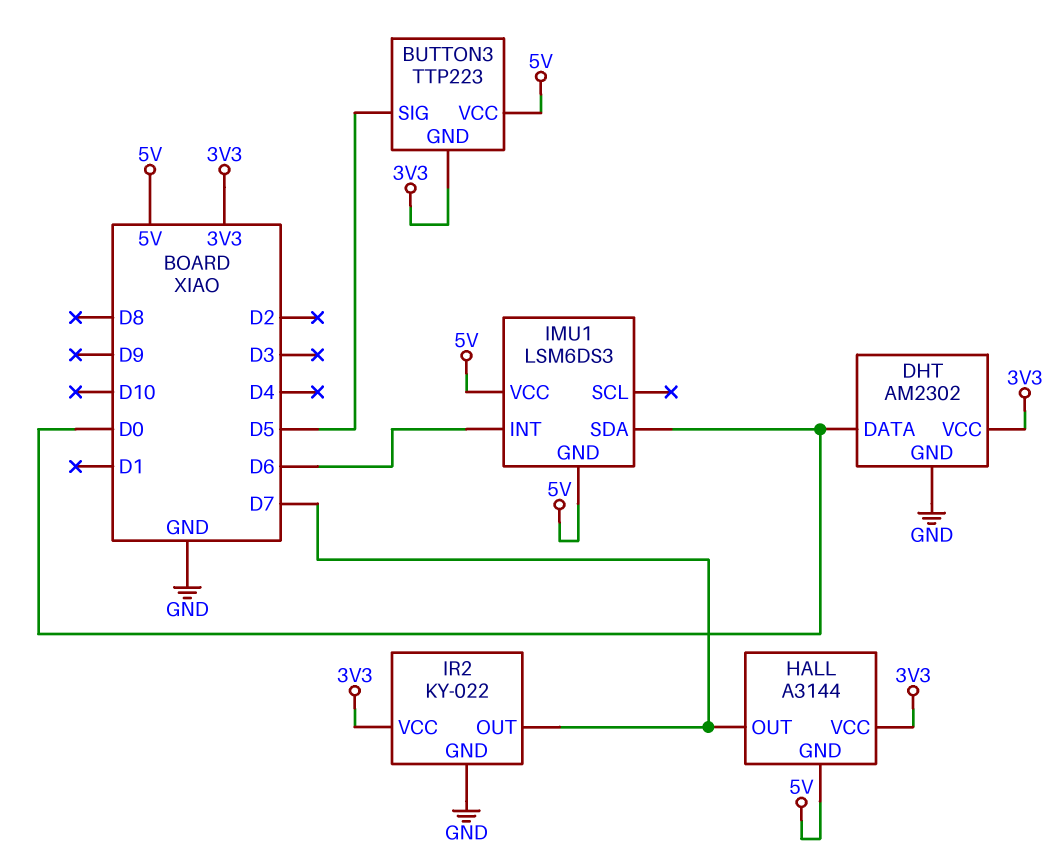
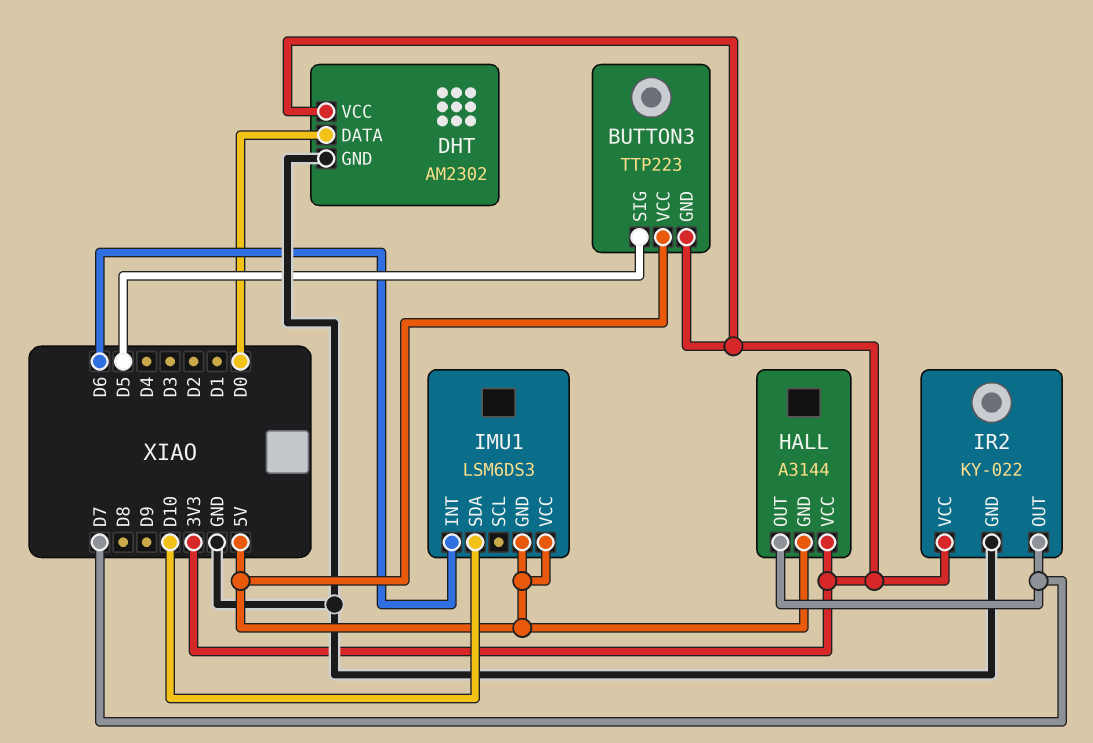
IMU1 pin SDA: D0 -> D10

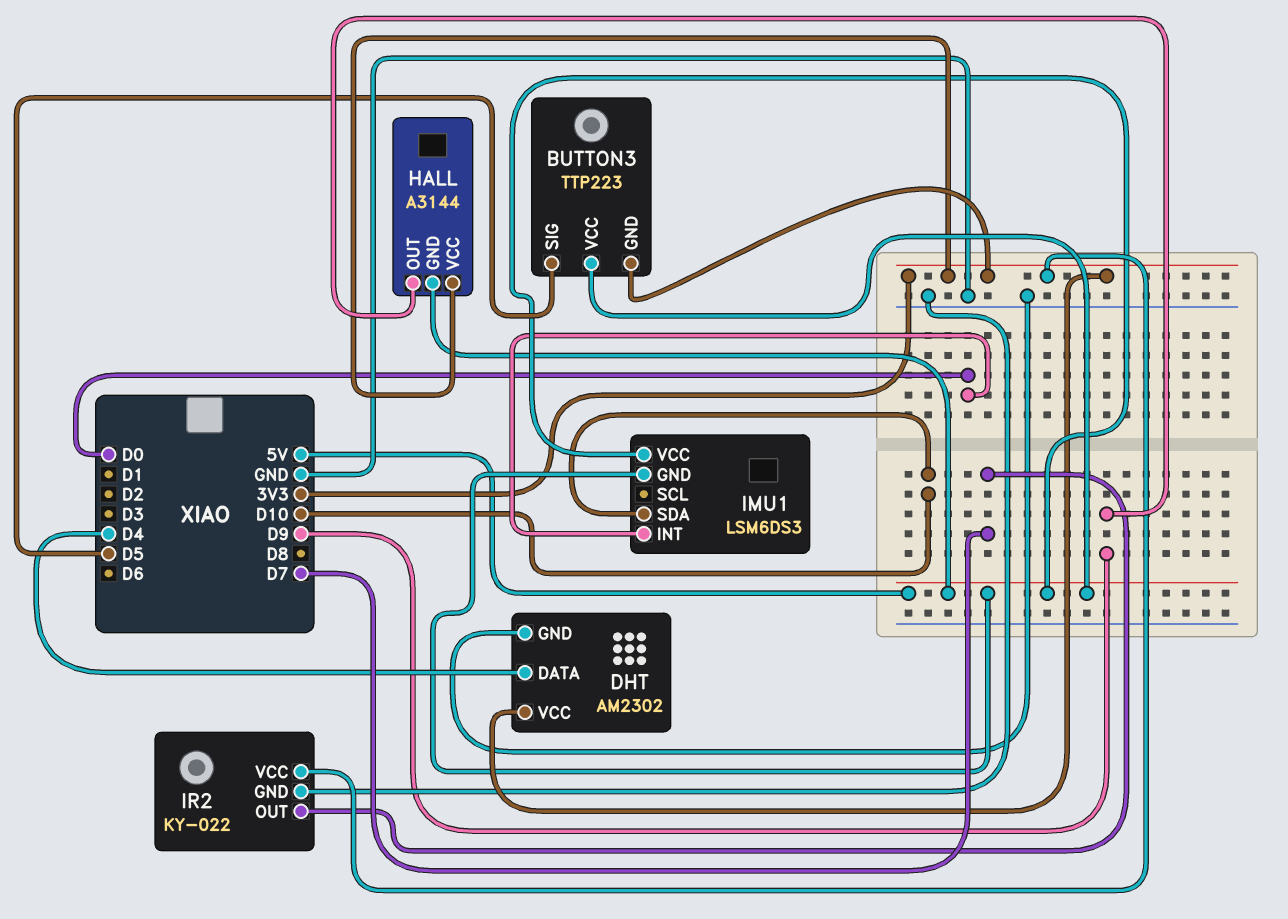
DHT pin DATA: D0 -> D4
HALL pin OUT: D7 -> D9
IMU1 pin INT: D6 -> D0

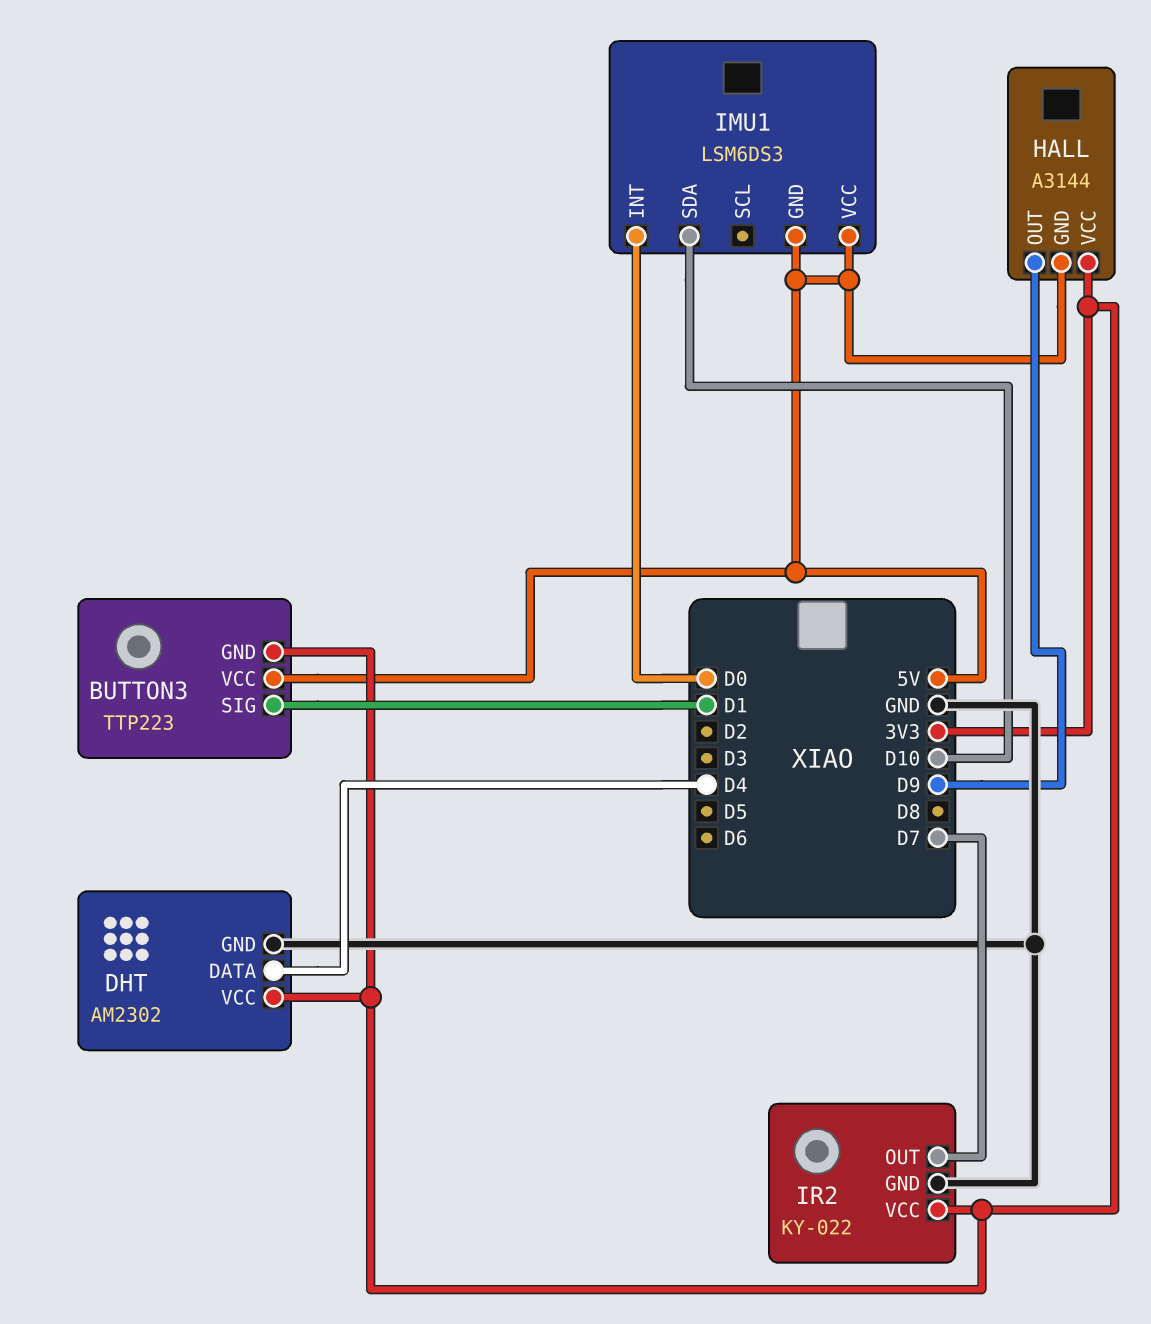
BUTTON3 pin SIG: D5 -> D1

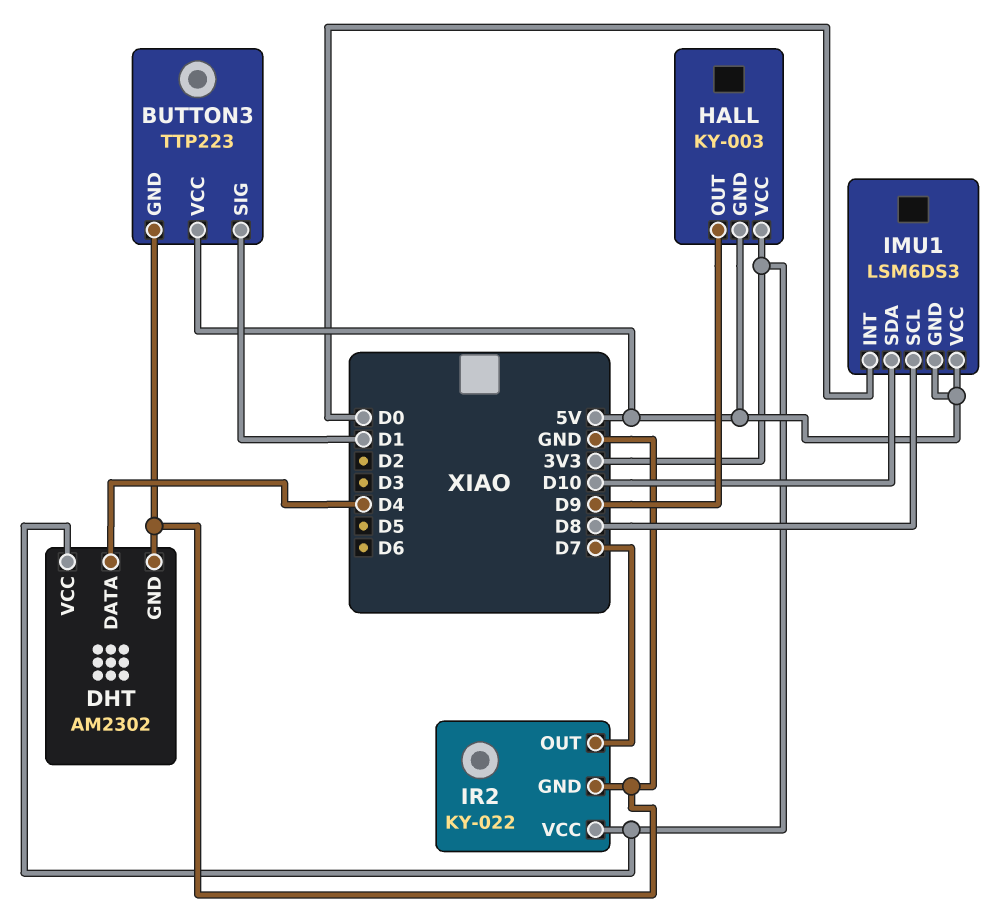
BUTTON3 pin GND: 3V3 -> GND
HALL: A3144 -> KY-003
IMU1 pin SCL: none -> D8

